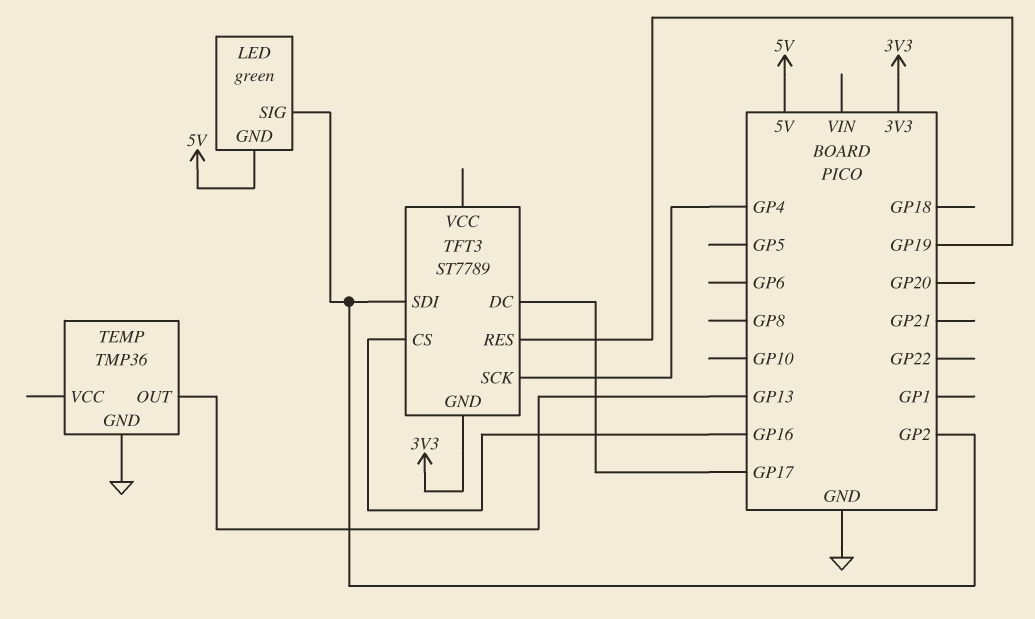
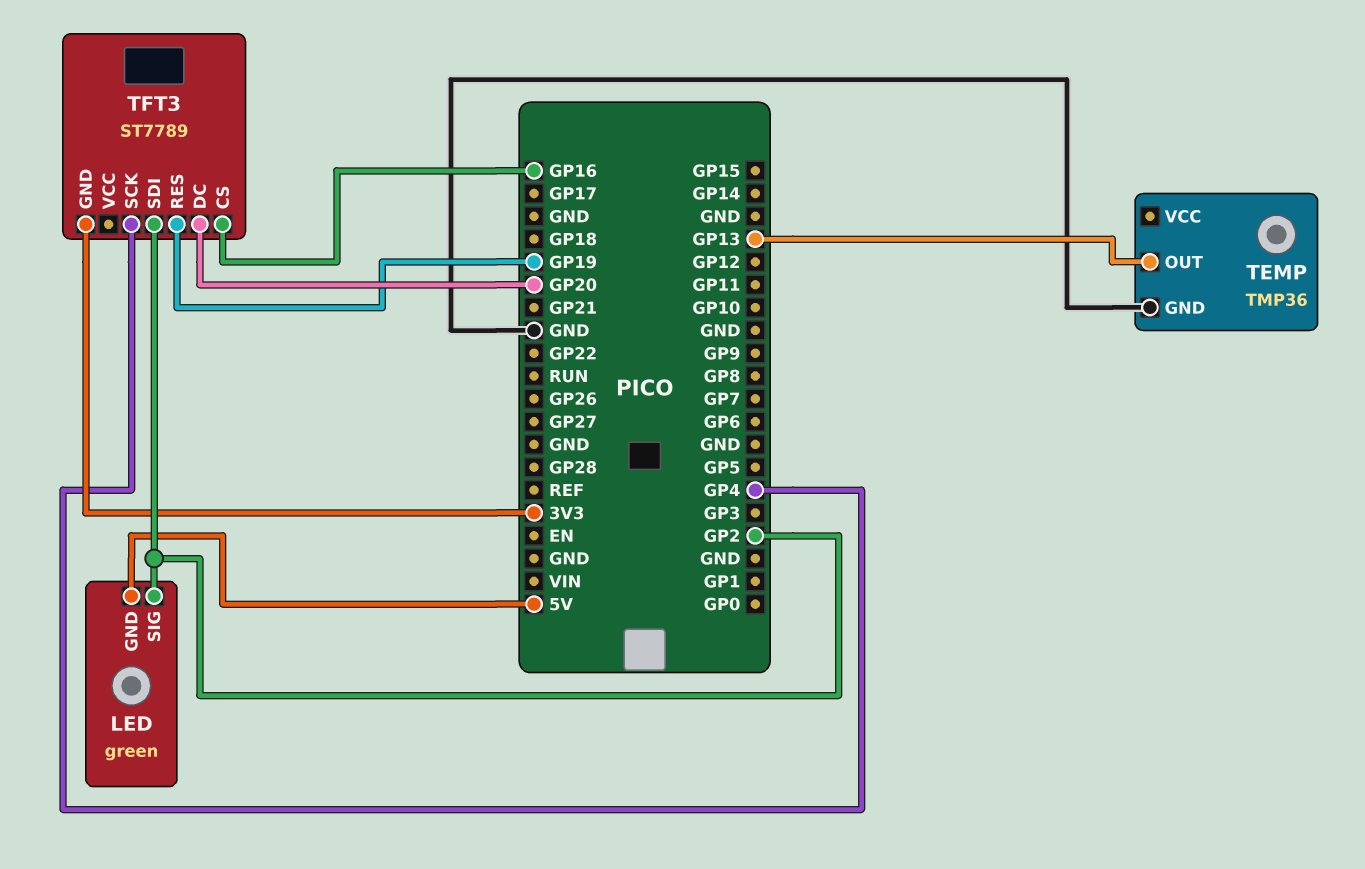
TFT3 pin DC: GP17 -> GP20

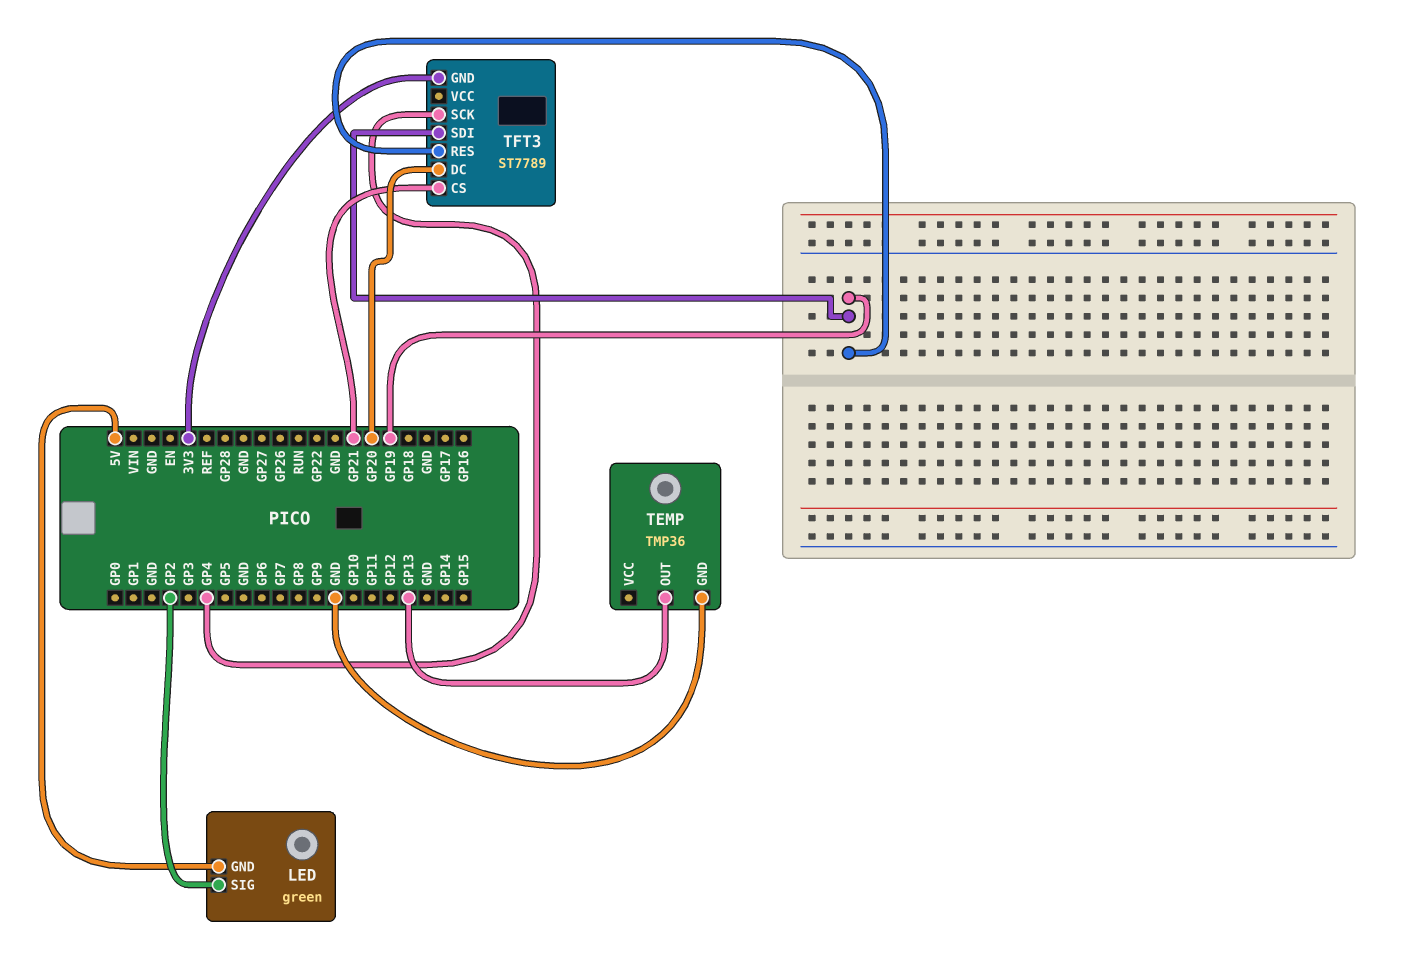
TFT3 pin CS: GP16 -> GP21
TFT3 pin SDI: GP2 -> GP19

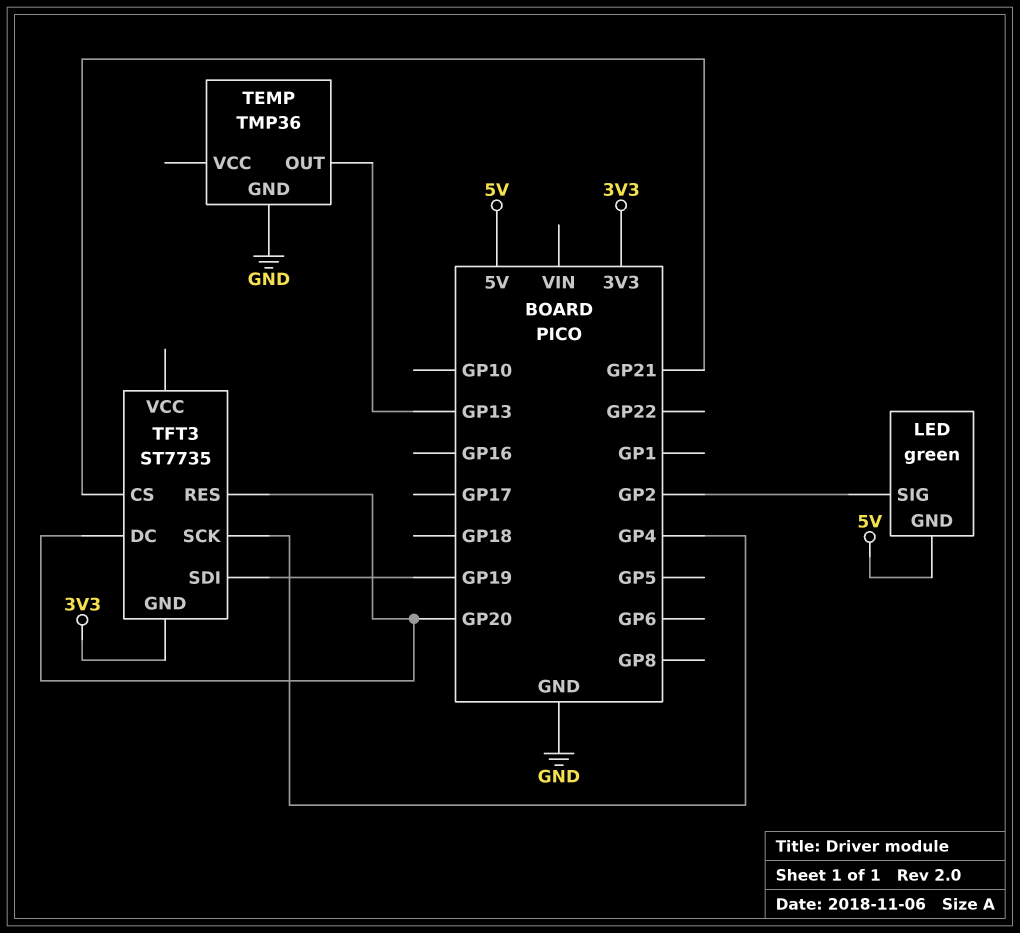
TFT3: ST7789 -> ST7735
TFT3 pin RES: GP19 -> GP20

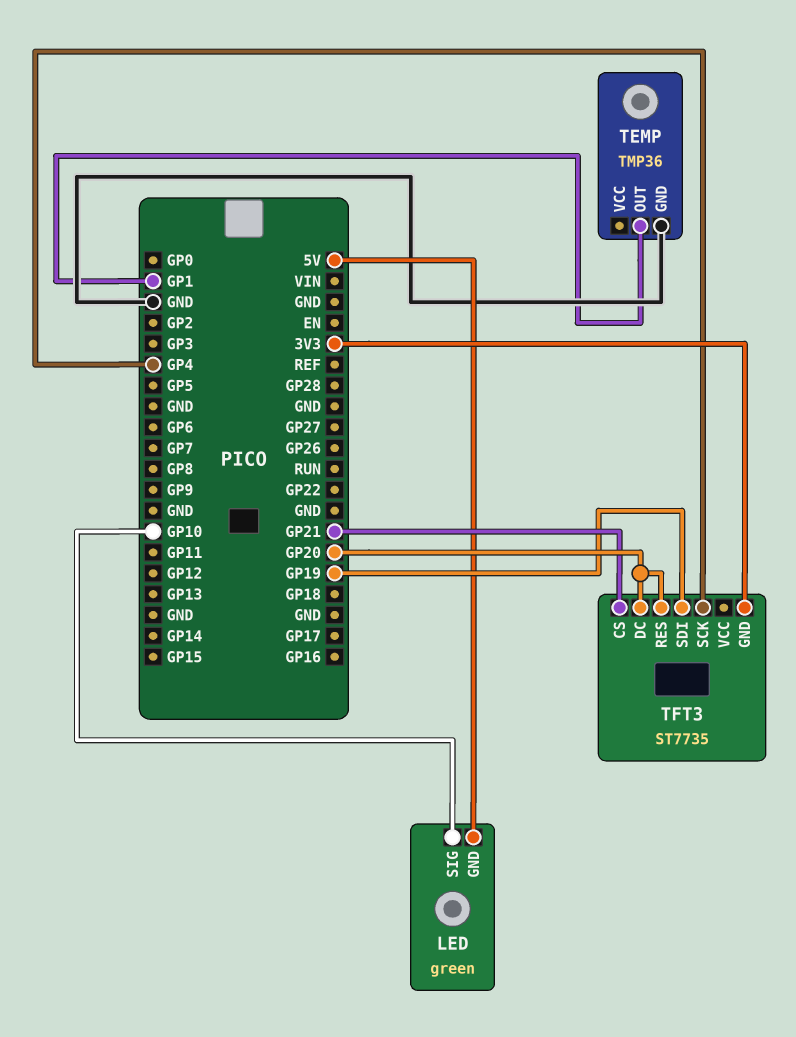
LED pin SIG: GP2 -> GP10
TEMP pin OUT: GP13 -> GP1

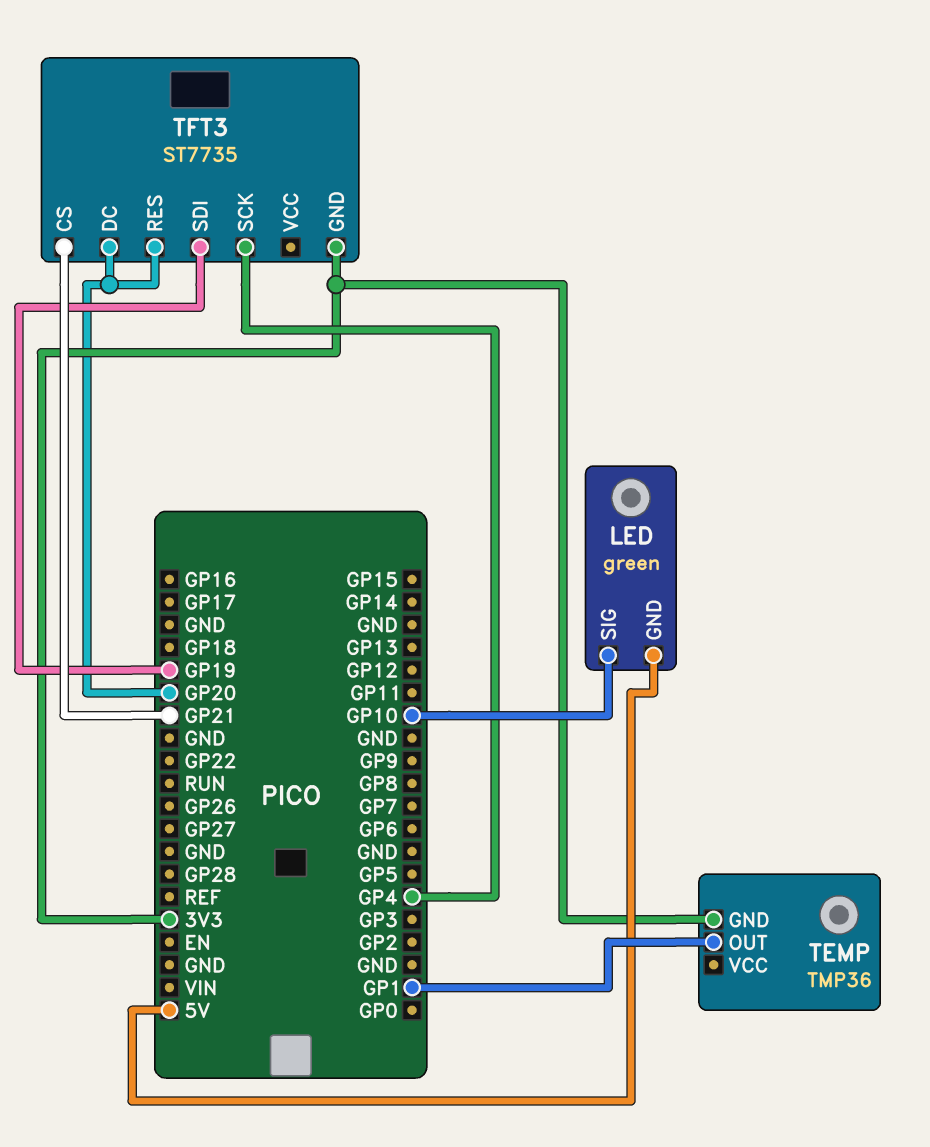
TEMP pin GND: GND -> 3V3

